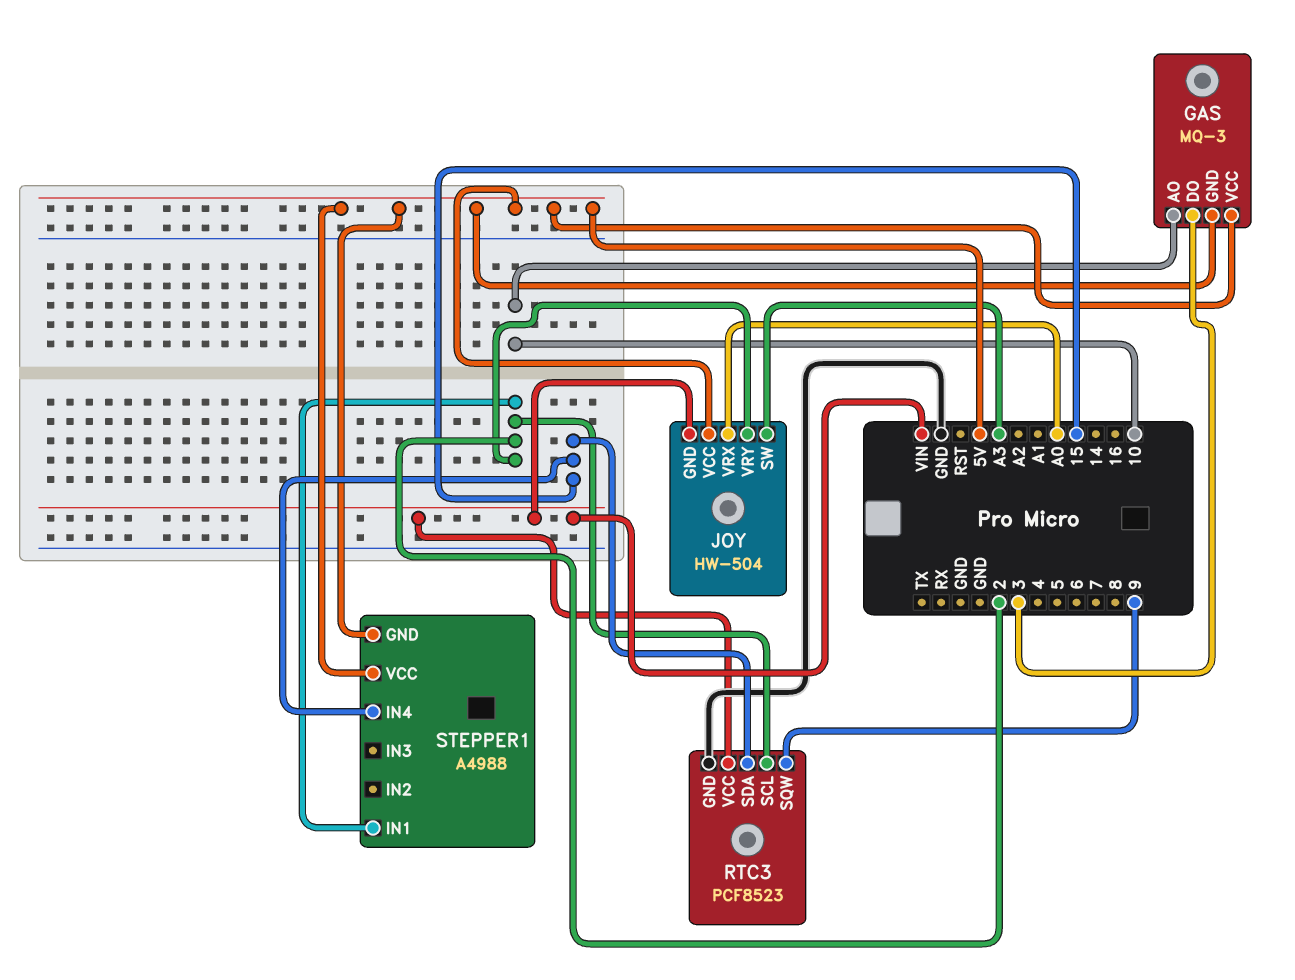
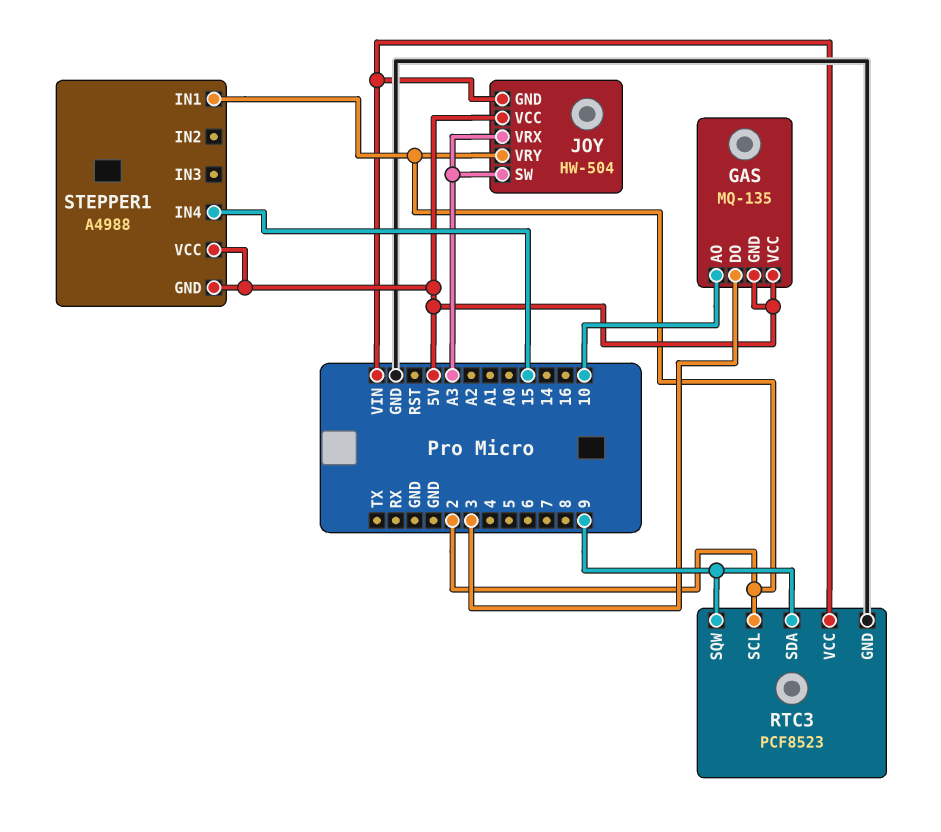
GAS: MQ-3 -> MQ-135
JOY pin VRX: A0 -> A3
RTC3 pin SDA: 15 -> 9

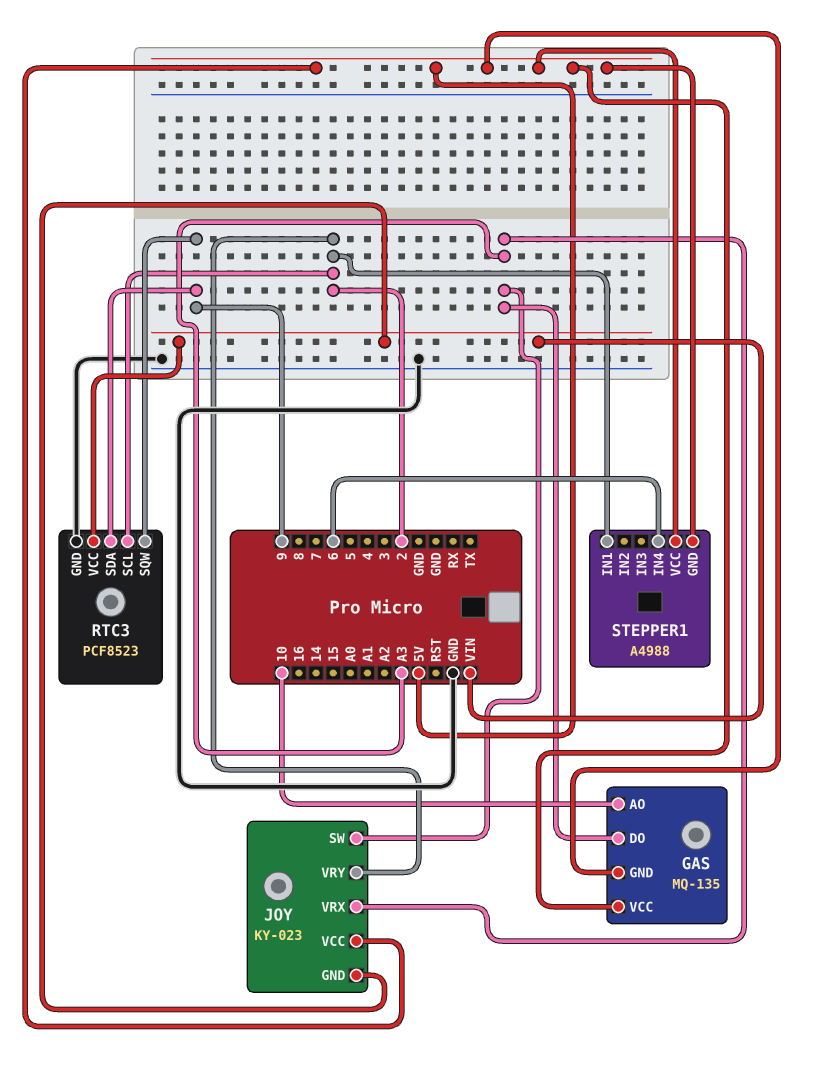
GAS pin DO: 3 -> A3
JOY: HW-504 -> KY-023
STEPPER1 pin IN4: 15 -> 6

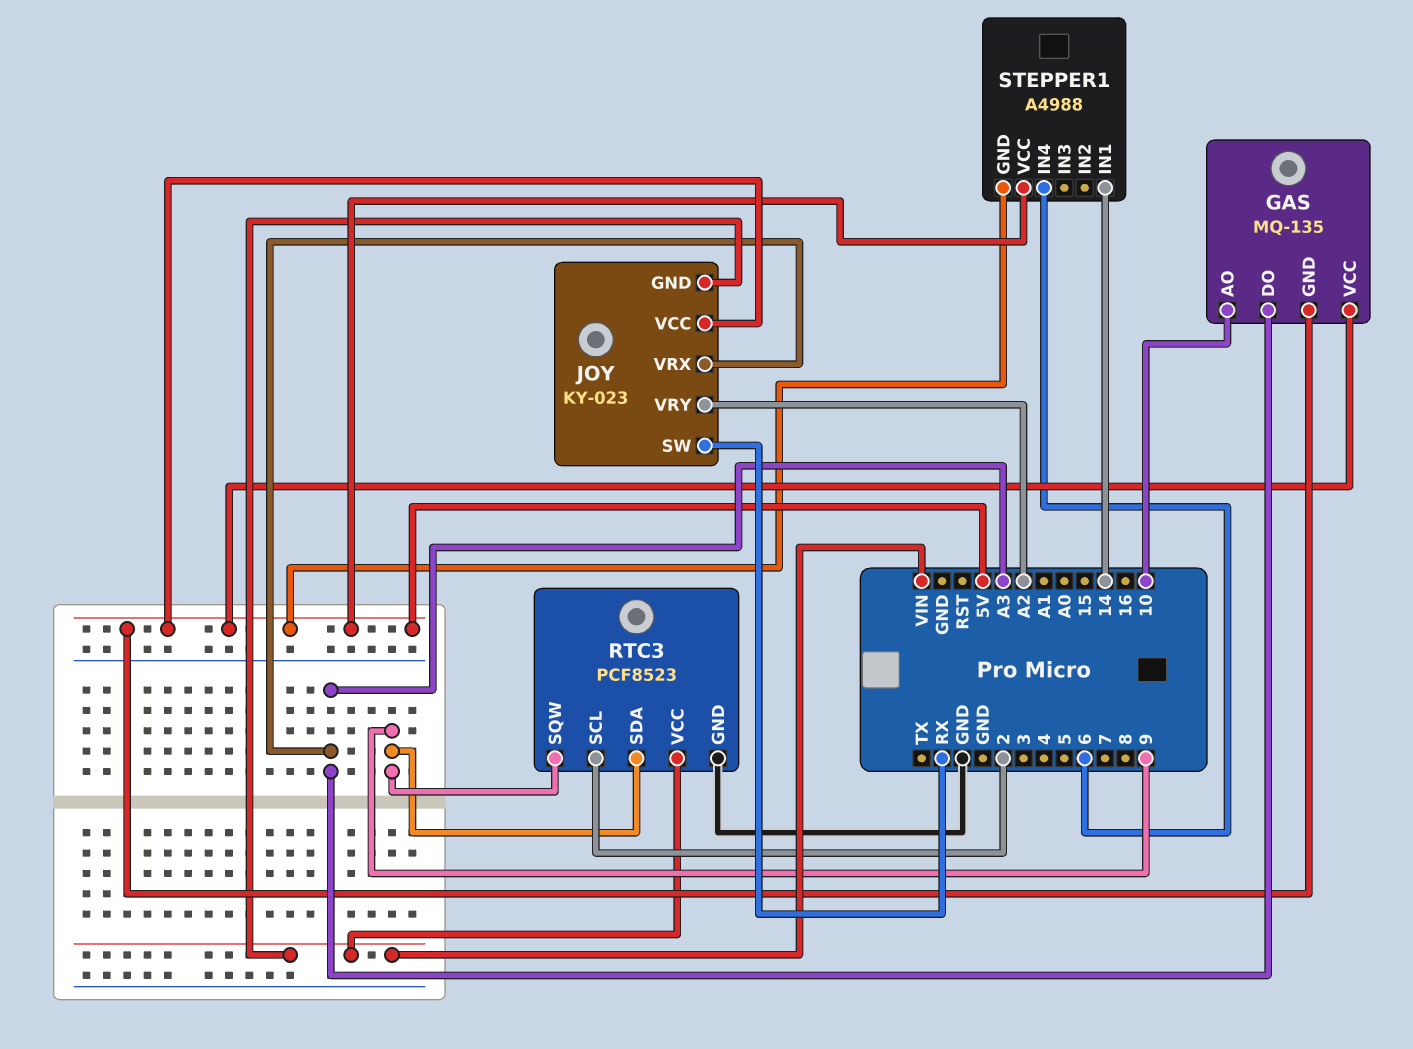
JOY pin SW: A3 -> RX
JOY pin VRY: 2 -> A2
STEPPER1 pin IN1: 2 -> 14

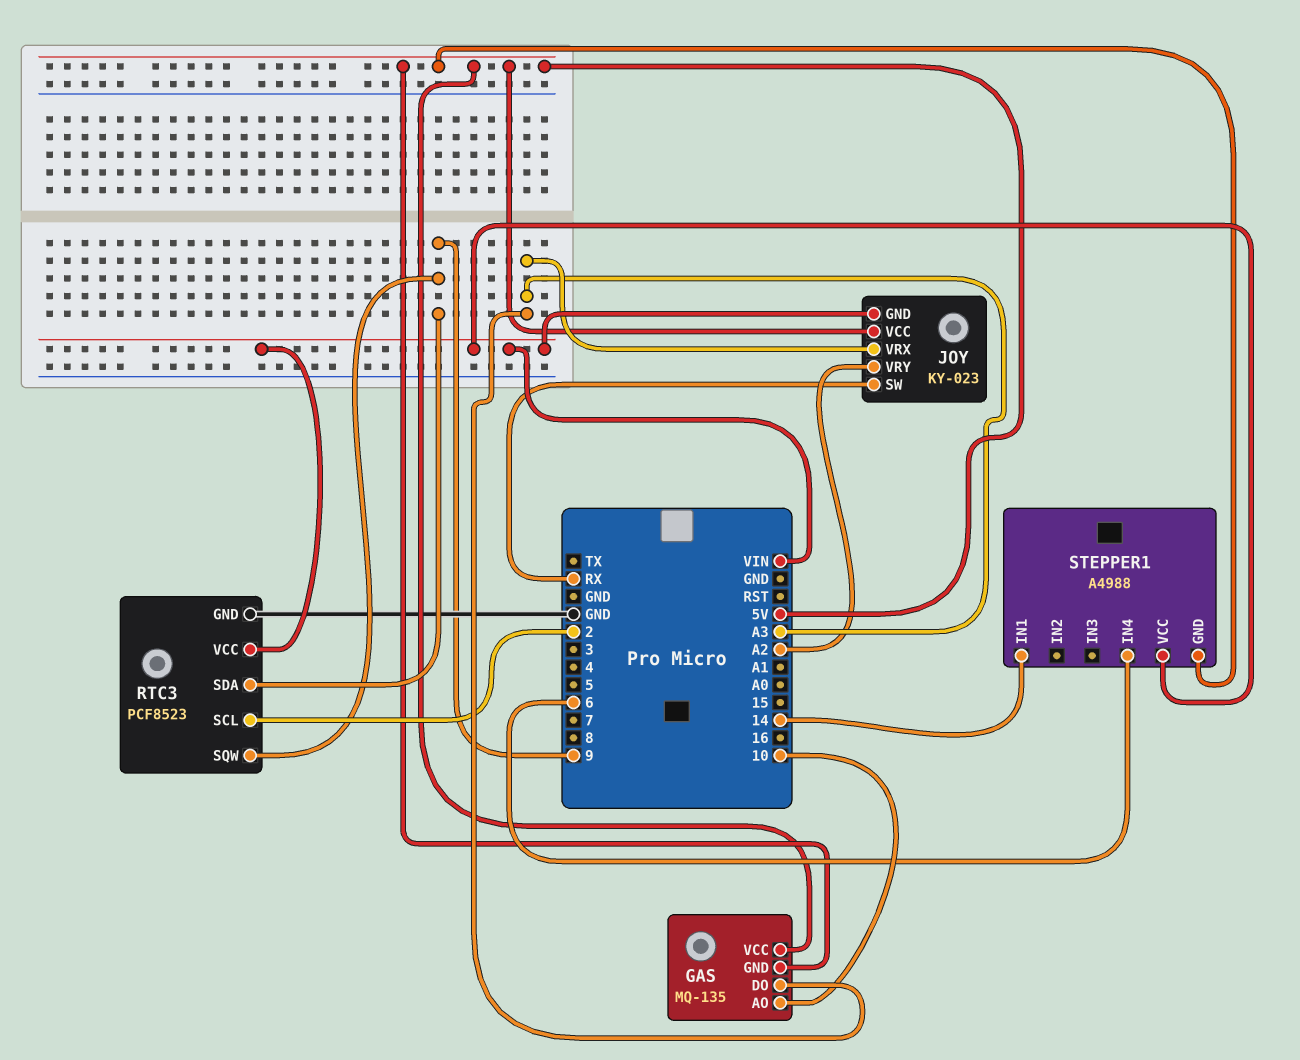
STEPPER1 pin VCC: 5V -> VIN

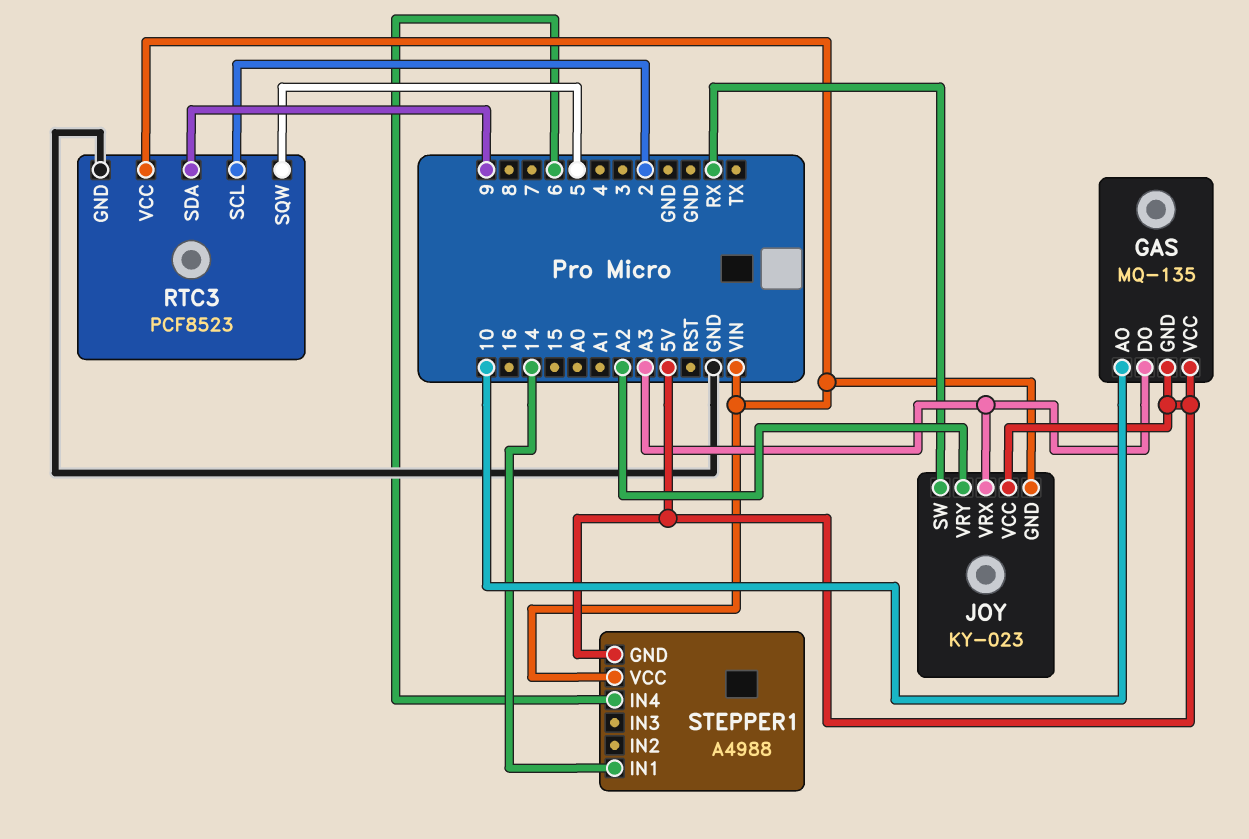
RTC3 pin SQW: 9 -> 5

